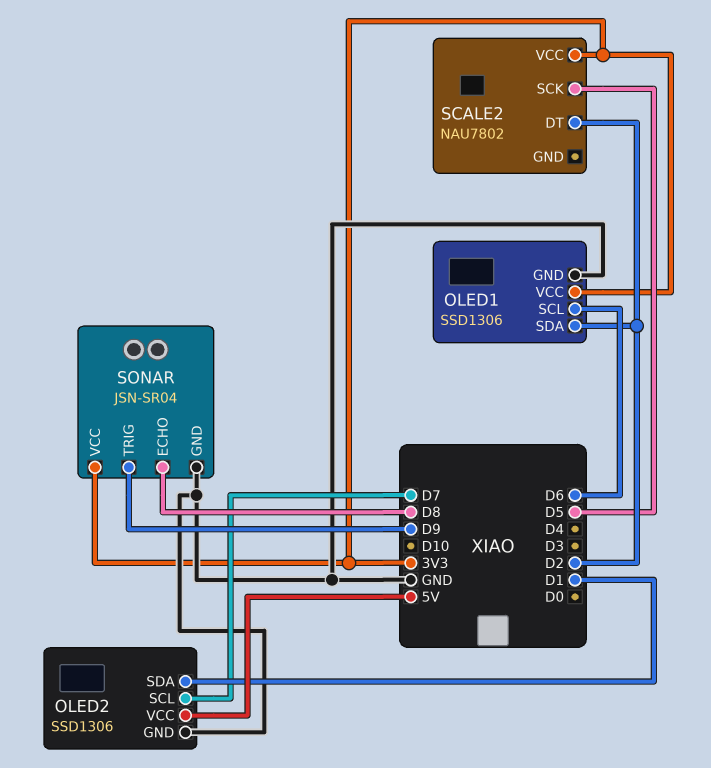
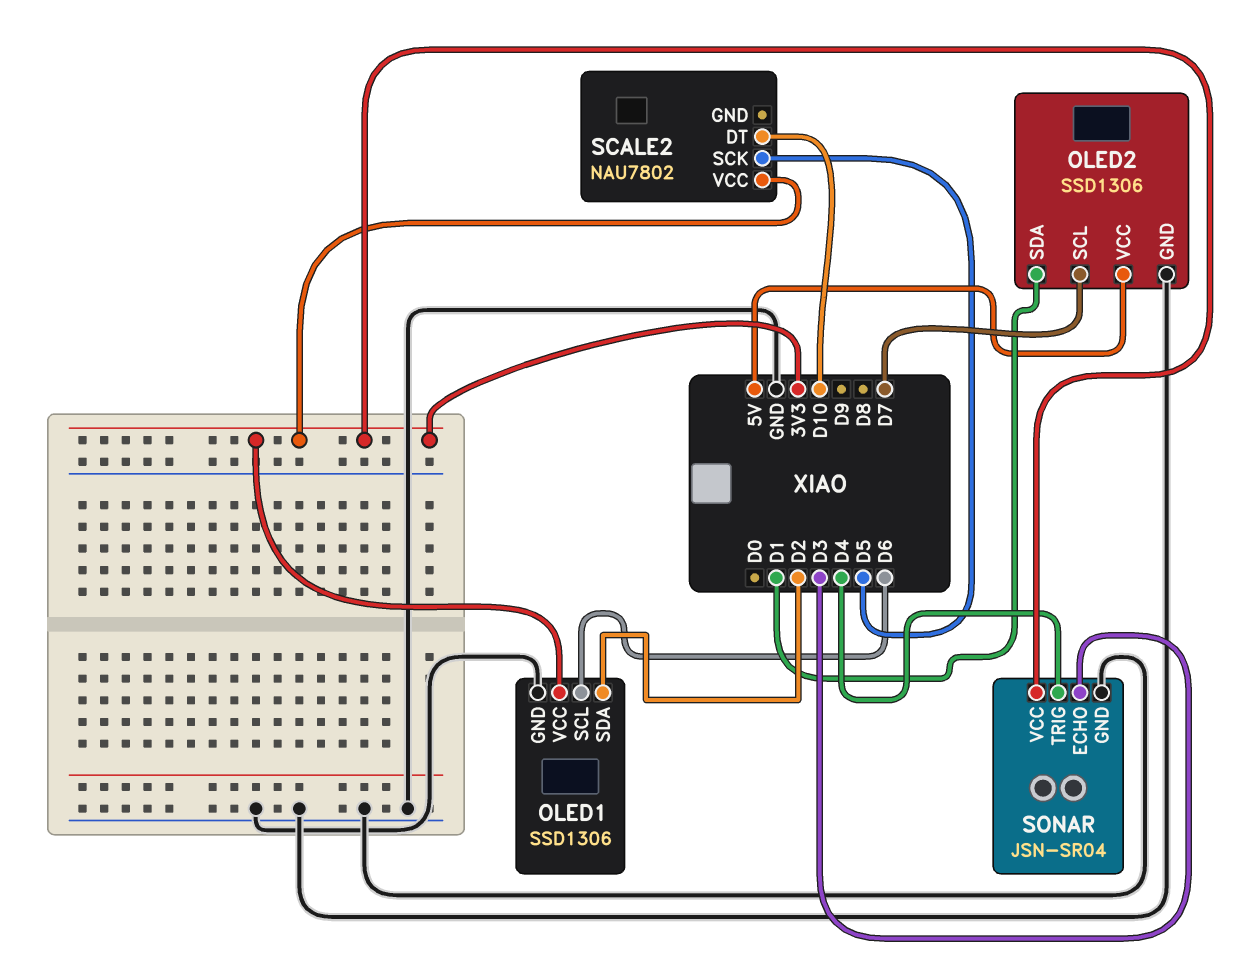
SCALE2 pin DT: D2 -> D10
SONAR pin ECHO: D8 -> D3
SONAR pin TRIG: D9 -> D4

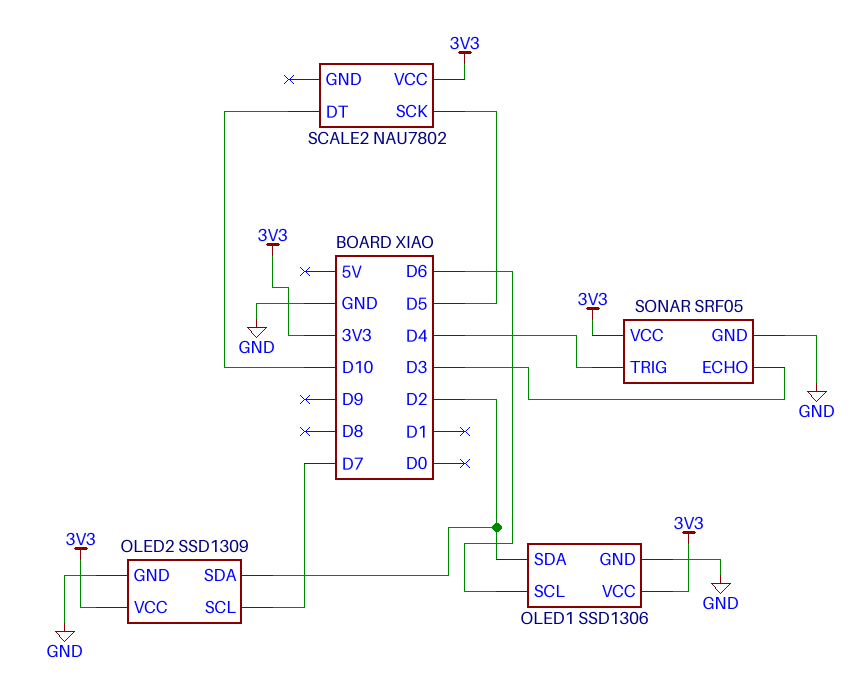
OLED2: SSD1306 -> SSD1309
OLED2 pin SDA: D1 -> D2
OLED2 pin VCC: 5V -> 3V3
SONAR: JSN-SR04 -> SRF05

